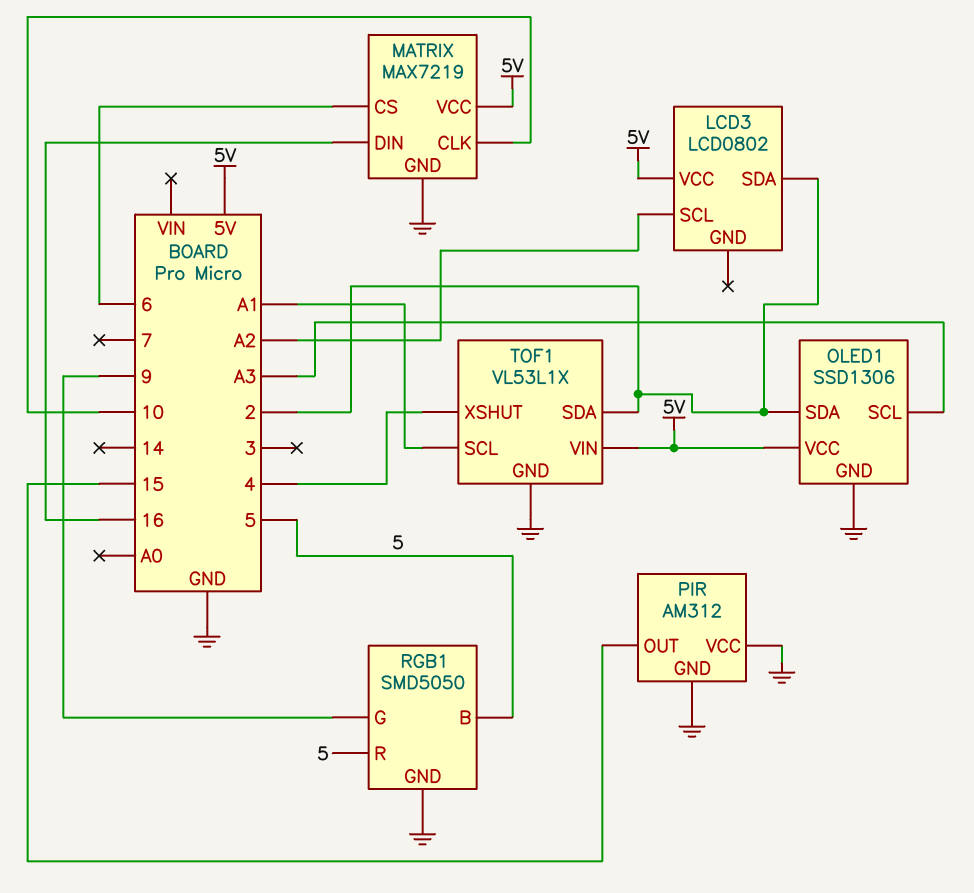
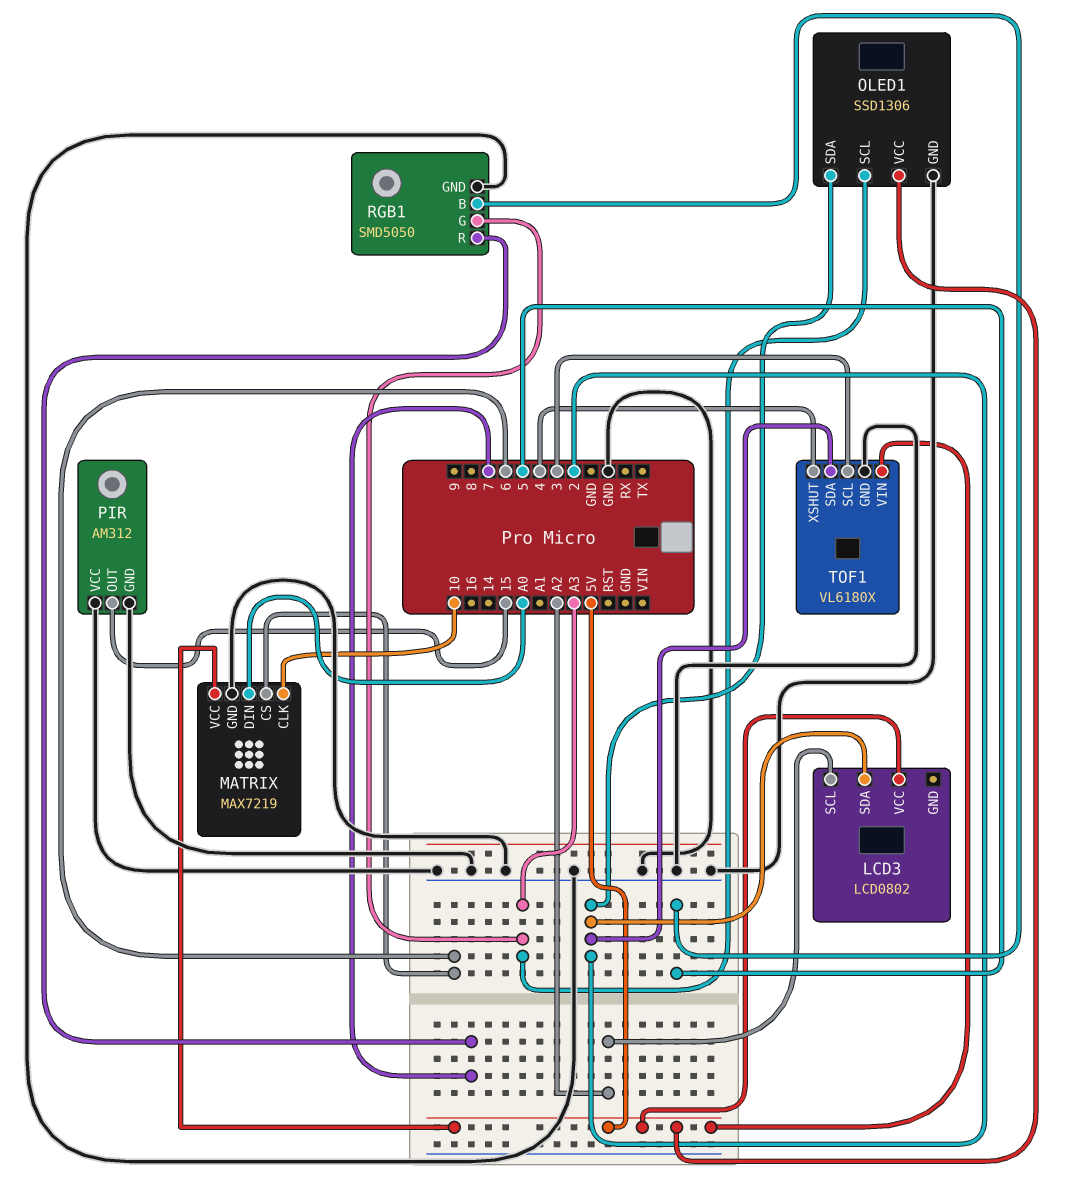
MATRIX pin DIN: 16 -> A0
RGB1 pin G: 9 -> A3
RGB1 pin R: 5 -> 7
TOF1: VL53L1X -> VL6180X
TOF1 pin SCL: A1 -> 3

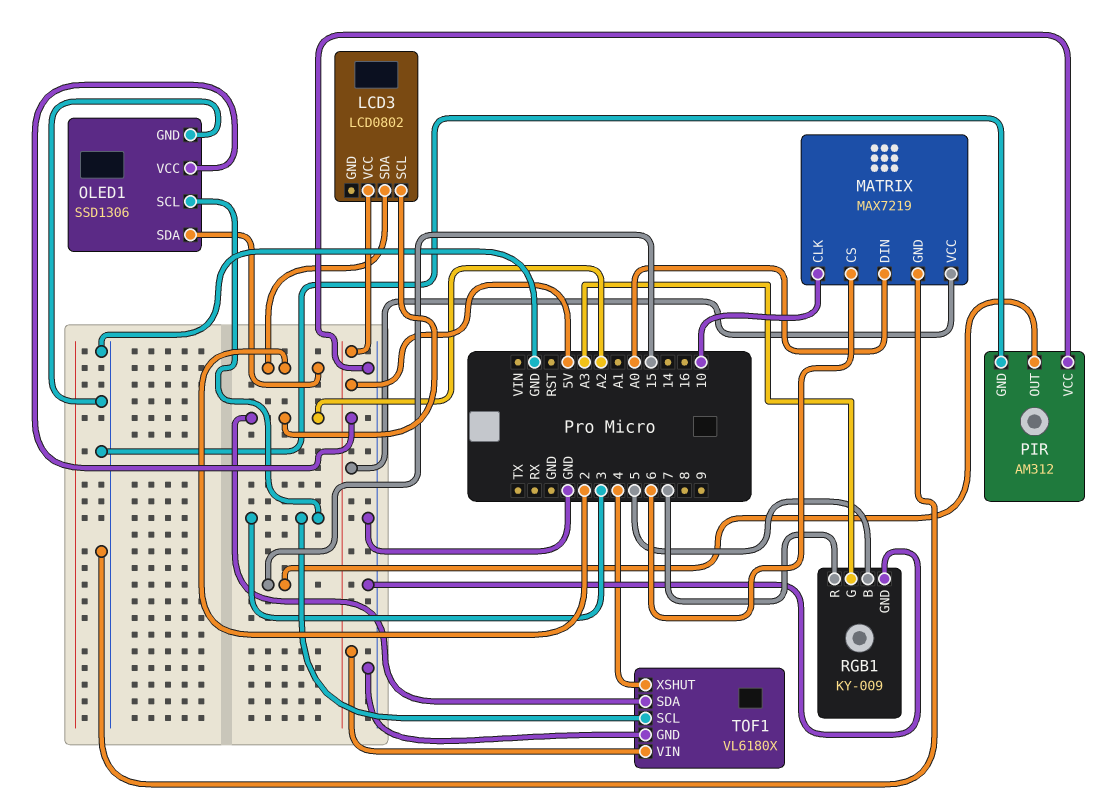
OLED1 pin SCL: A3 -> 3
RGB1: SMD5050 -> KY-009
TOF1 pin SDA: 2 -> A2

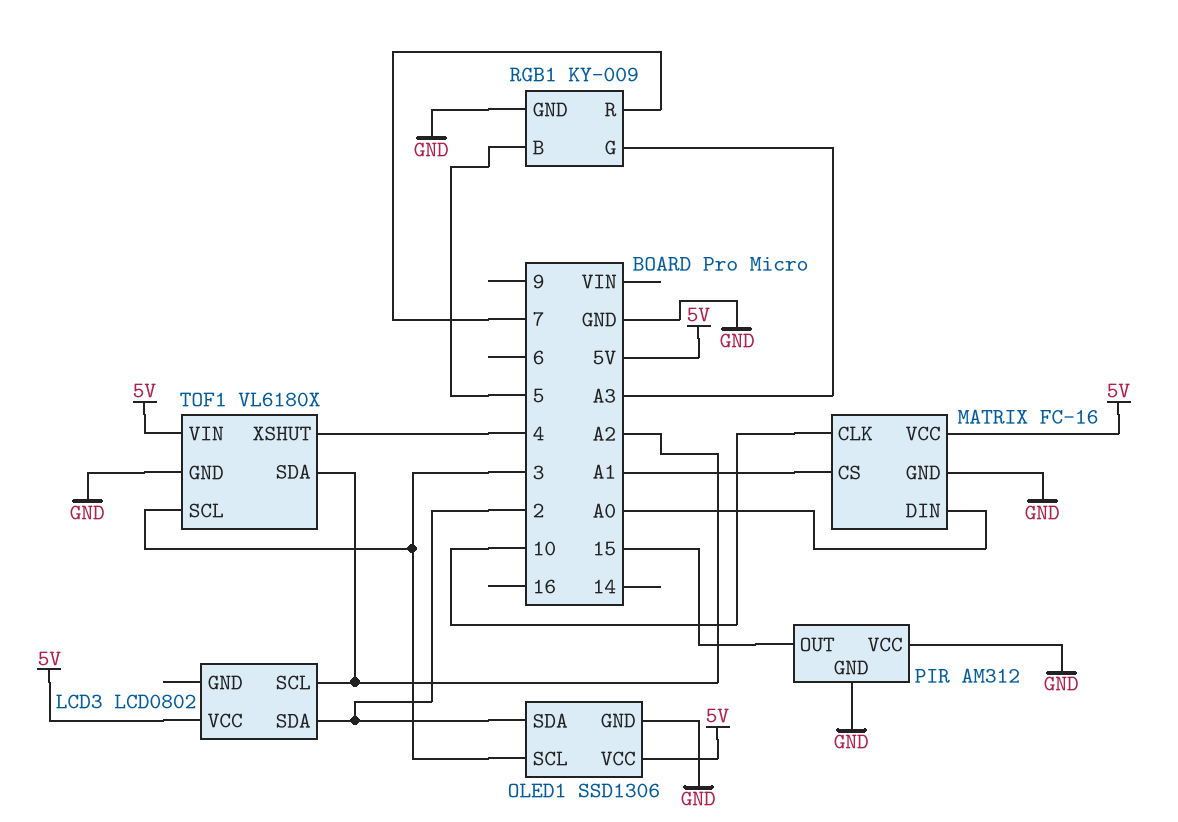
MATRIX: MAX7219 -> FC-16
MATRIX pin CS: 6 -> A1

